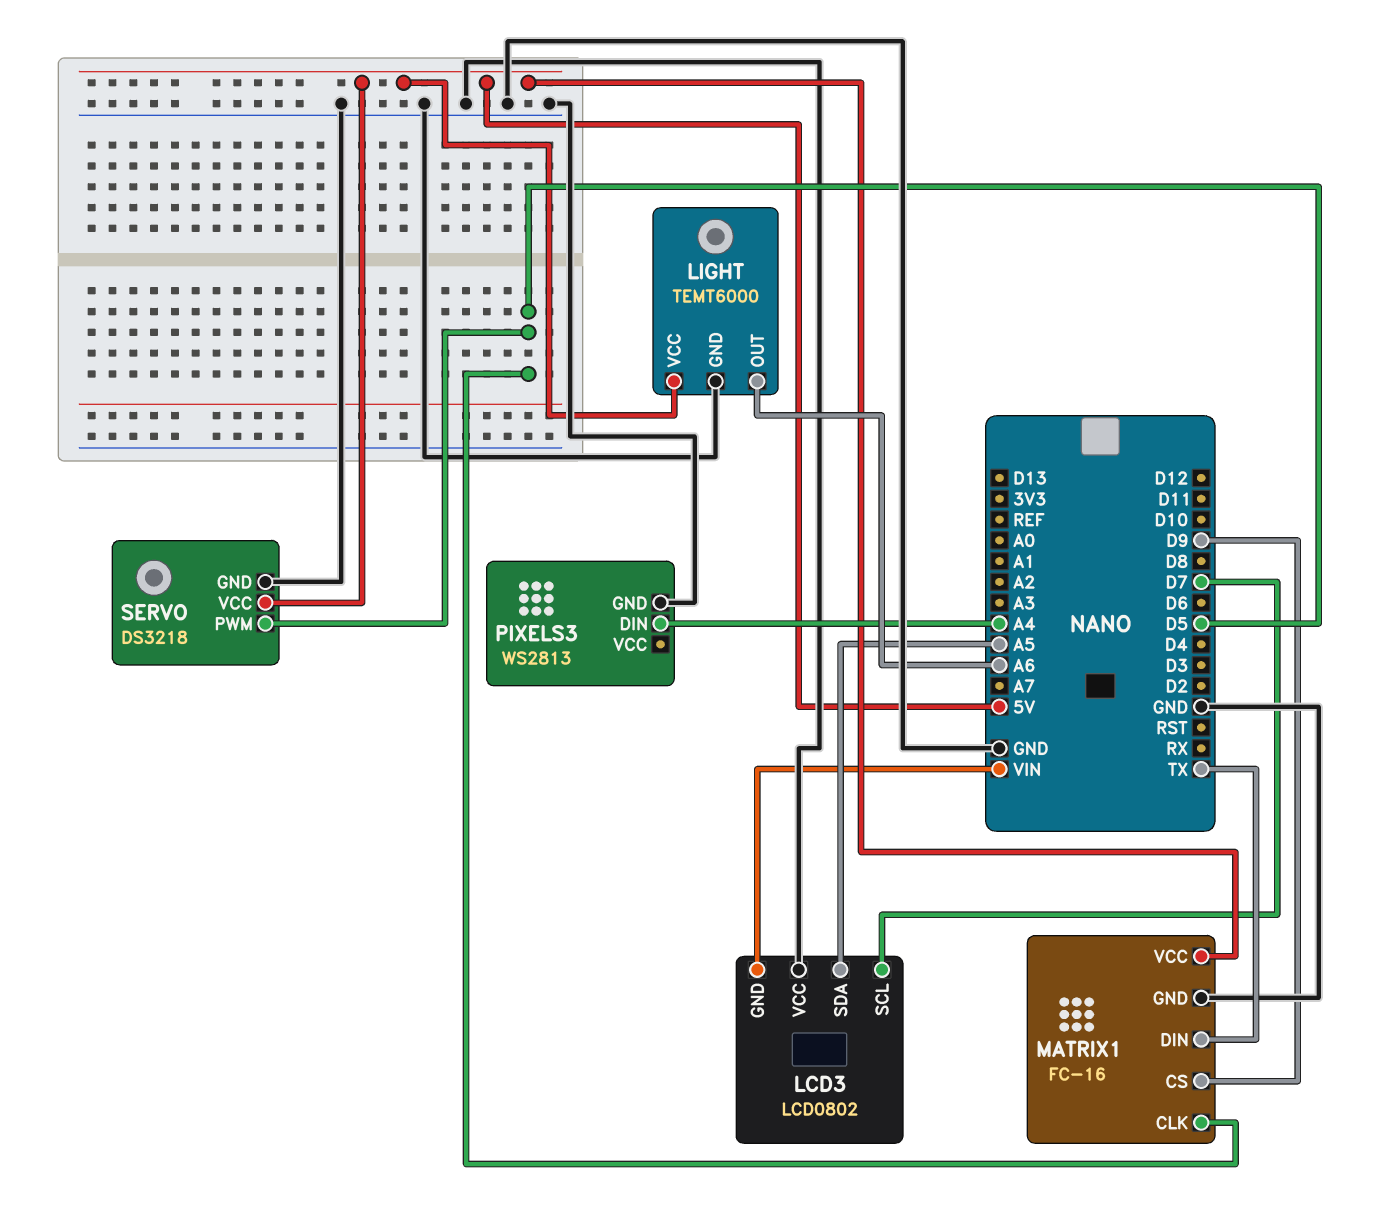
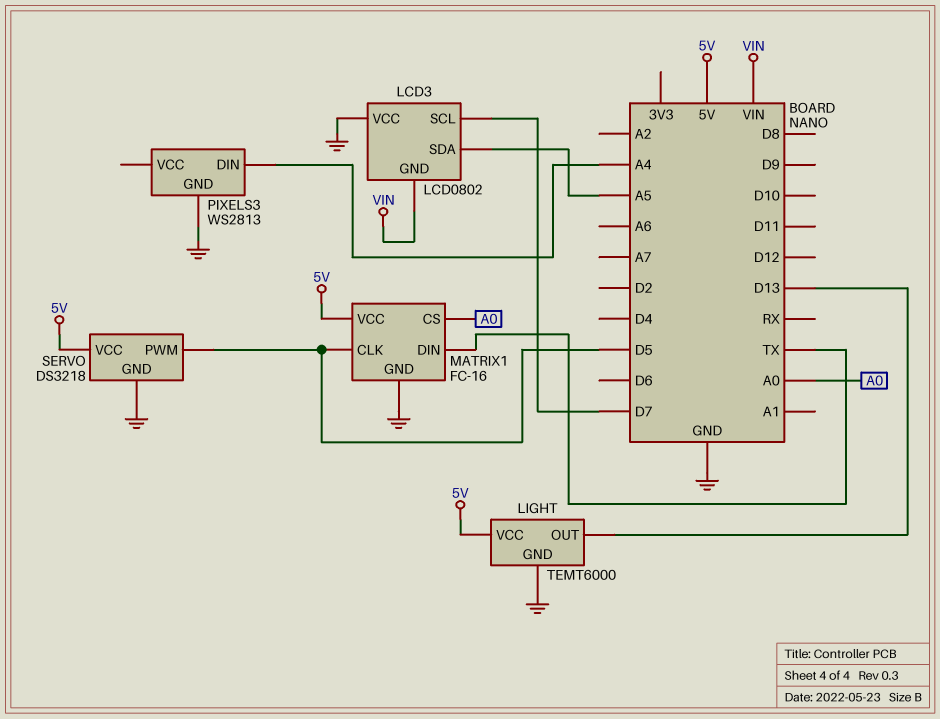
LIGHT pin OUT: A6 -> D13
MATRIX1 pin CS: D9 -> A0

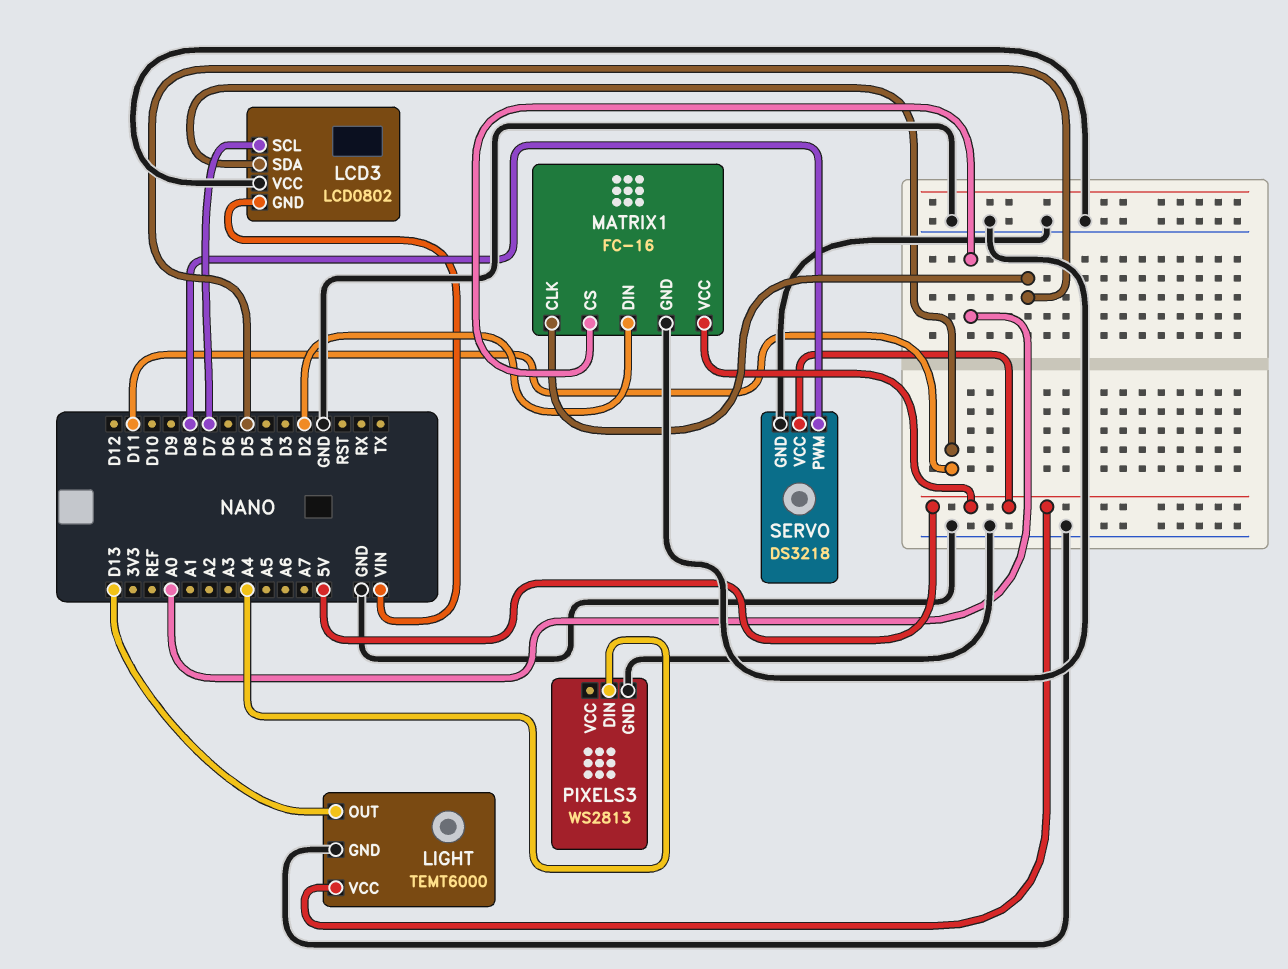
LCD3 pin SDA: A5 -> D11
MATRIX1 pin DIN: TX -> D2
SERVO pin PWM: D5 -> D8

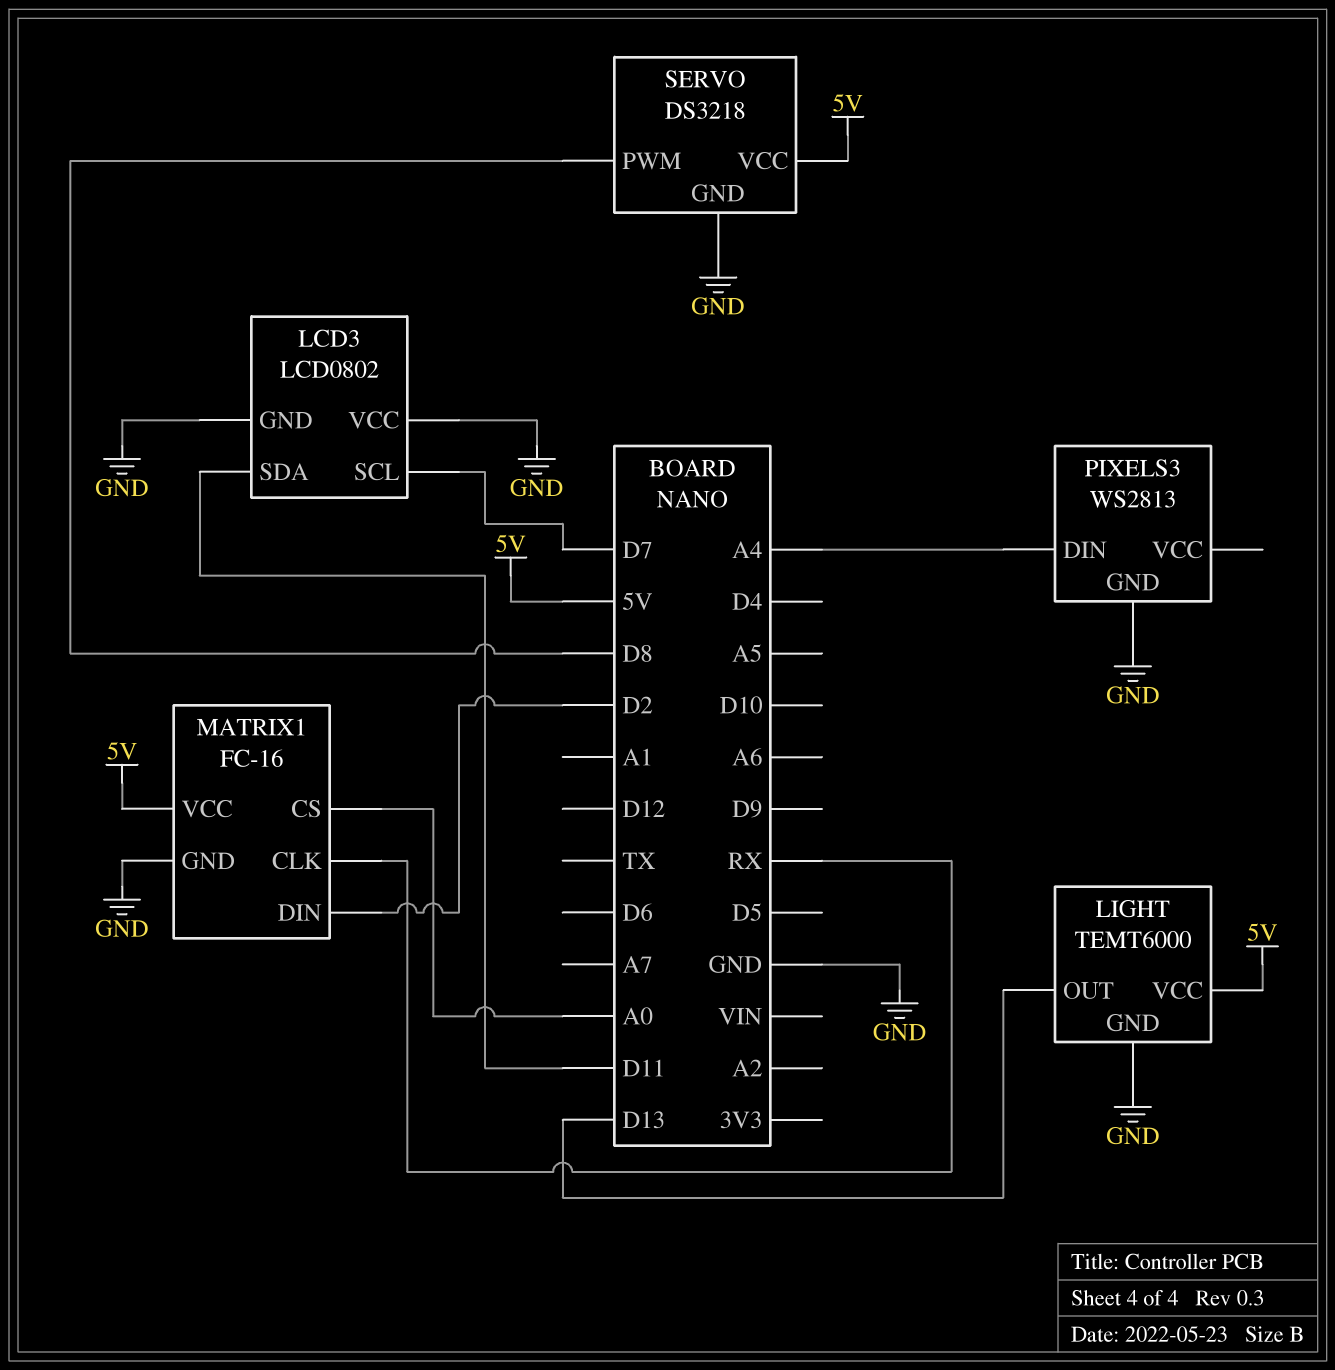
LCD3 pin GND: VIN -> GND
MATRIX1 pin CLK: D5 -> RX

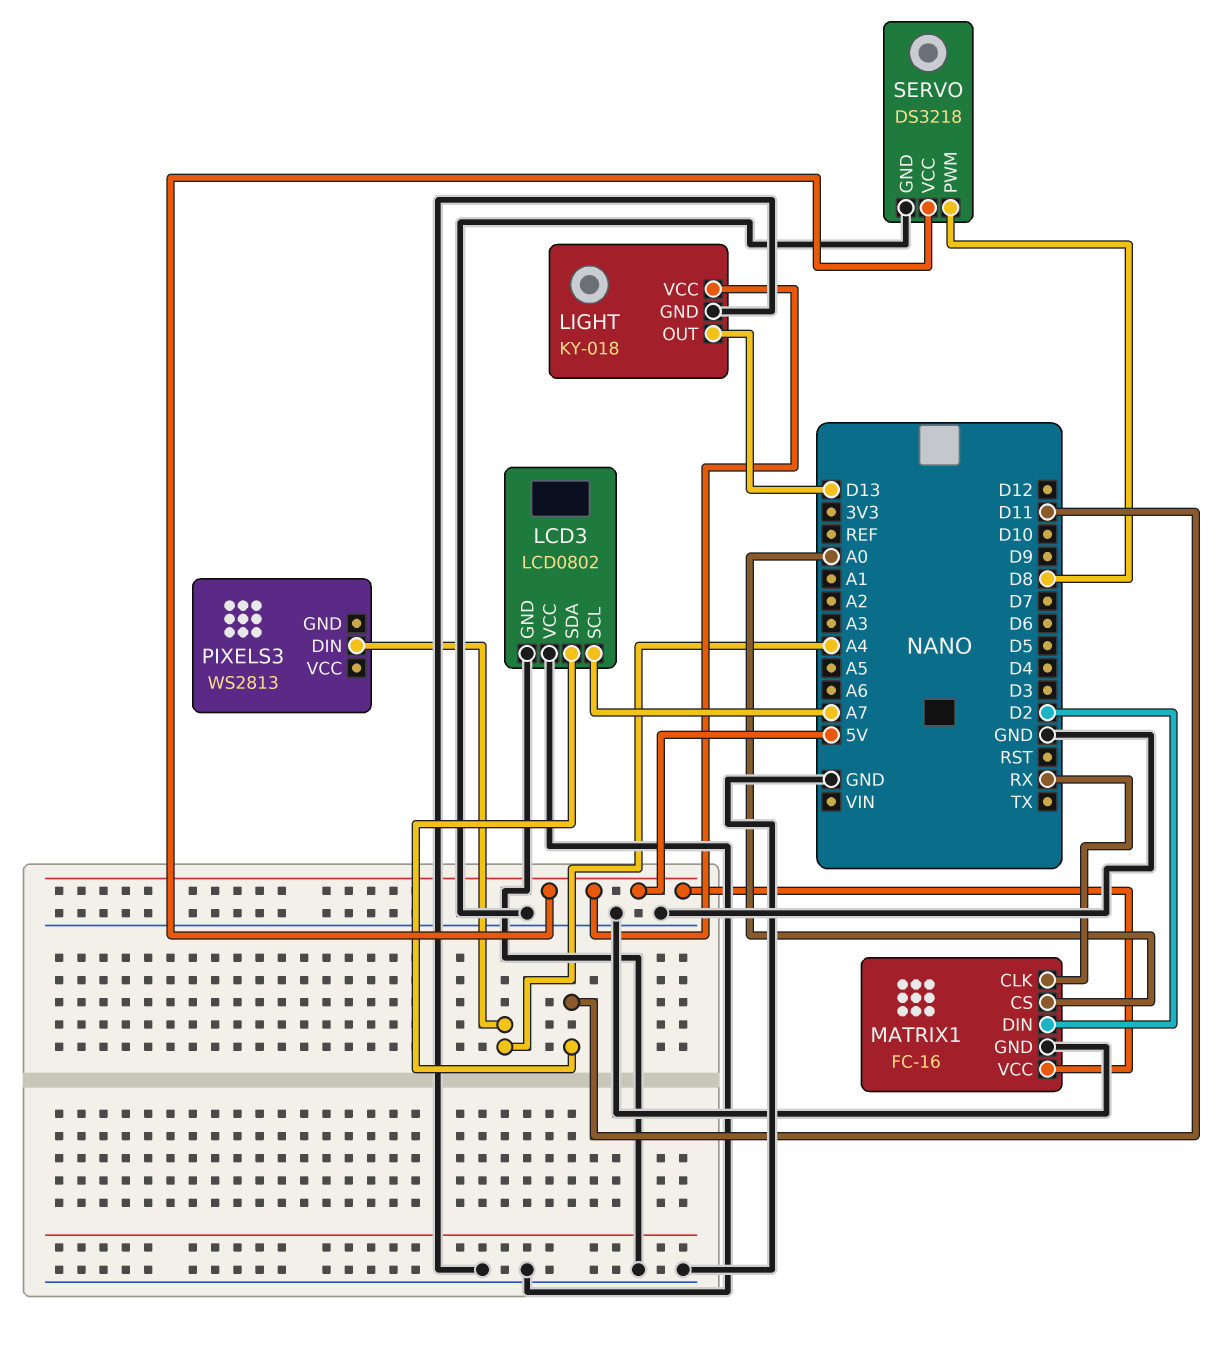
LCD3 pin SCL: D7 -> A7
LIGHT: TEMT6000 -> KY-018
PIXELS3 pin GND: GND -> none

